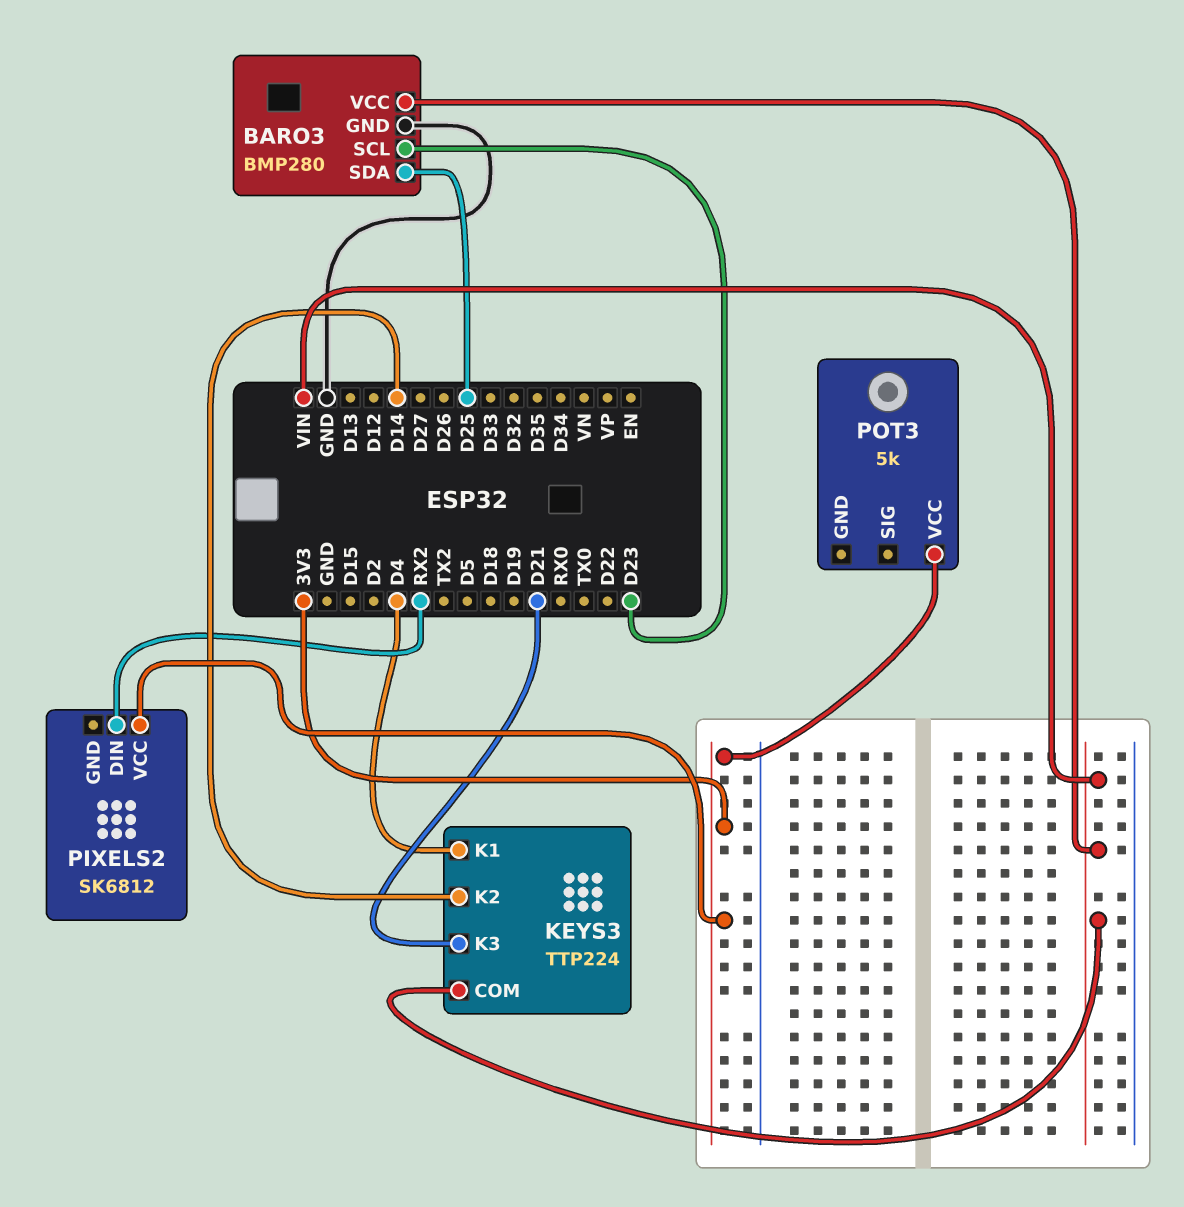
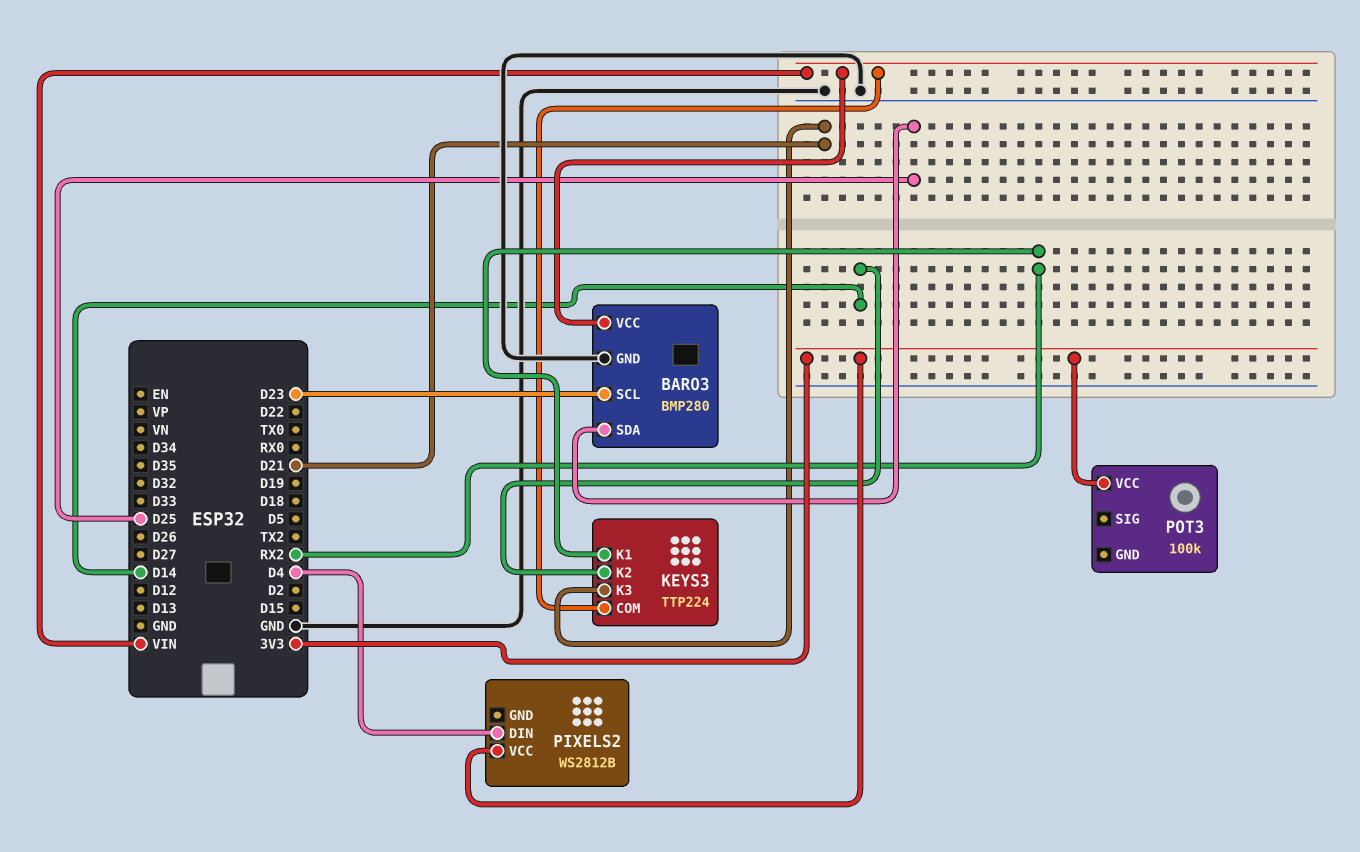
KEYS3 pin K1: D4 -> RX2
PIXELS2: SK6812 -> WS2812B
PIXELS2 pin DIN: RX2 -> D4
POT3: 5k -> 100k

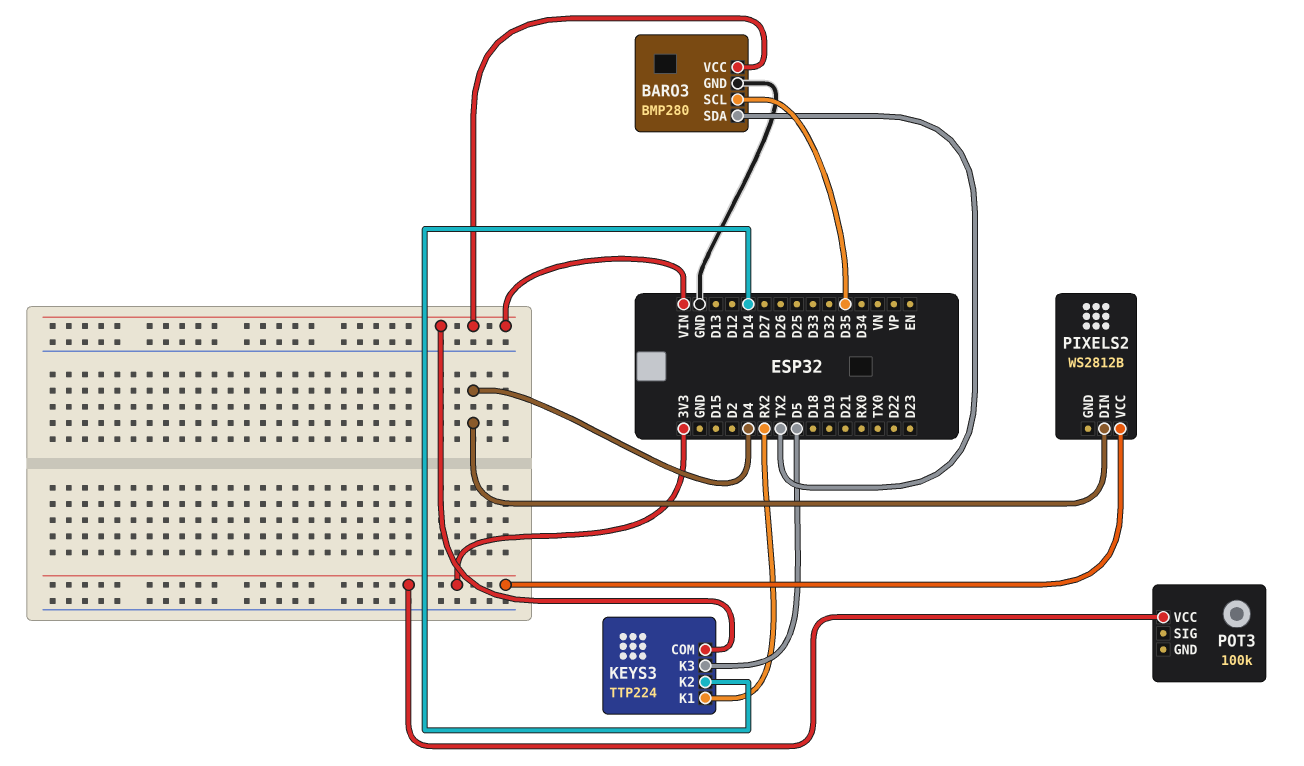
BARO3 pin SCL: D23 -> D35
BARO3 pin SDA: D25 -> TX2
KEYS3 pin K3: D21 -> D5

